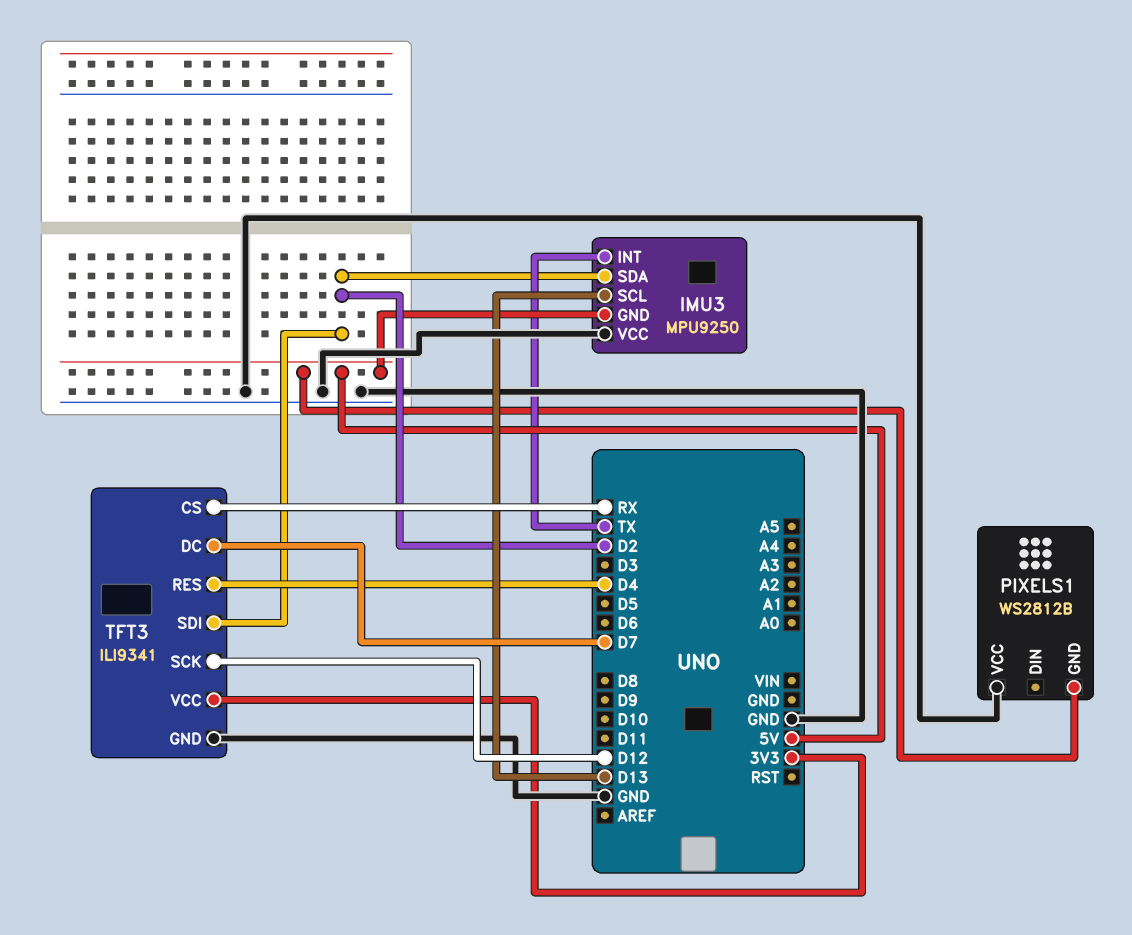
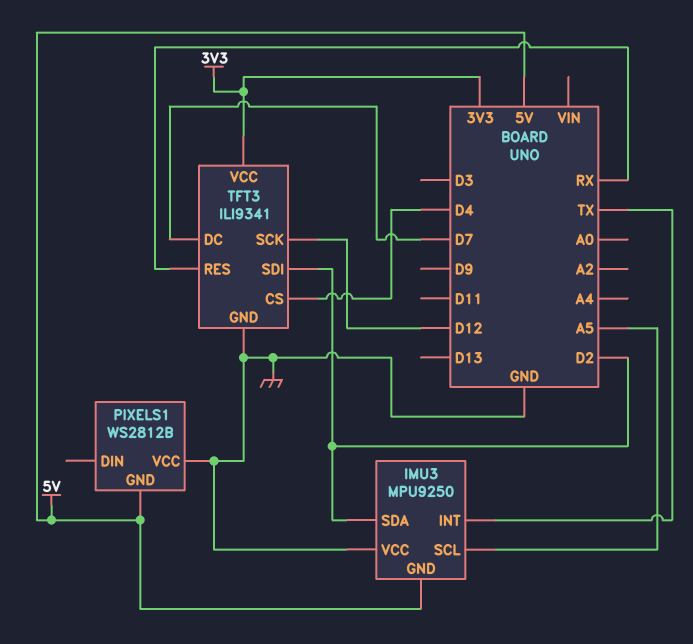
IMU3 pin SCL: D13 -> A5
TFT3 pin CS: RX -> D4
TFT3 pin RES: D4 -> RX

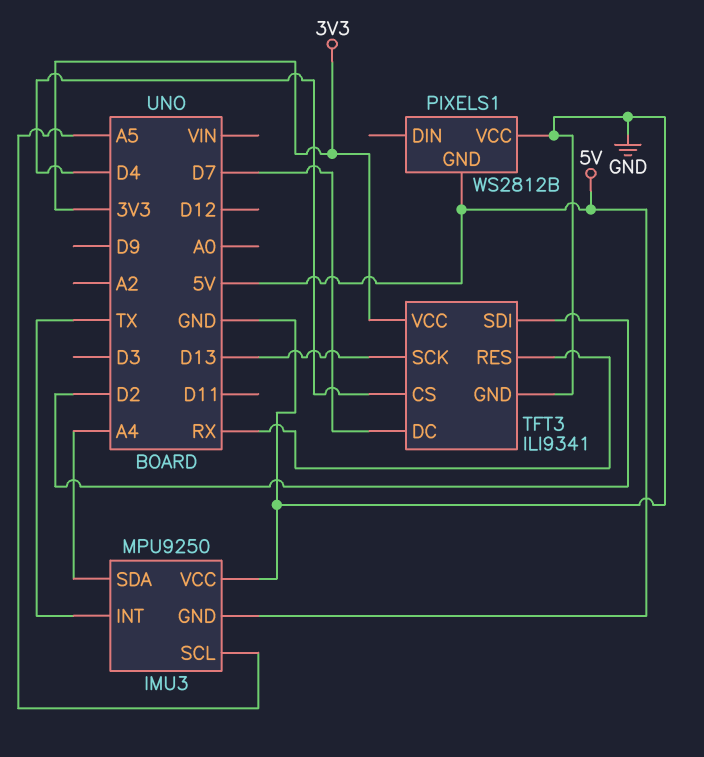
IMU3 pin SDA: D2 -> A4
TFT3 pin SCK: D12 -> D13

